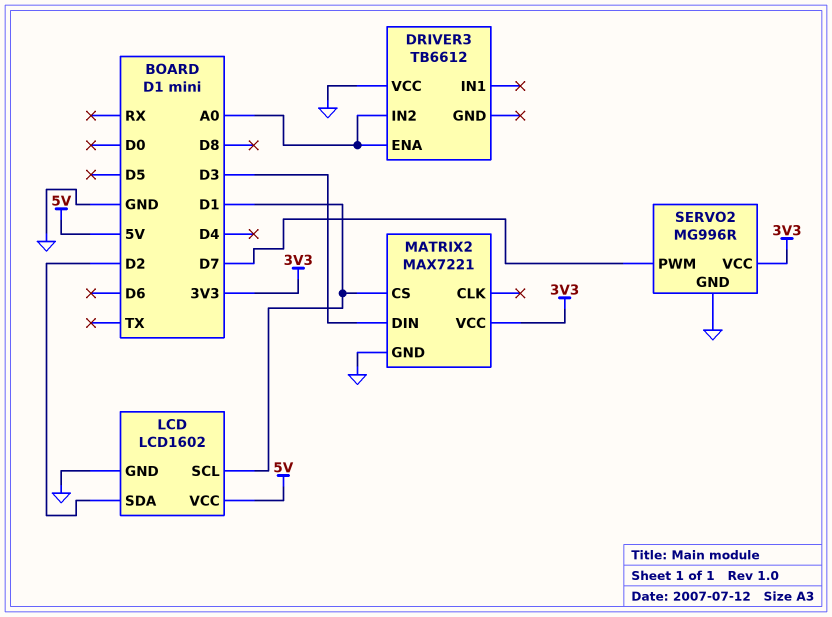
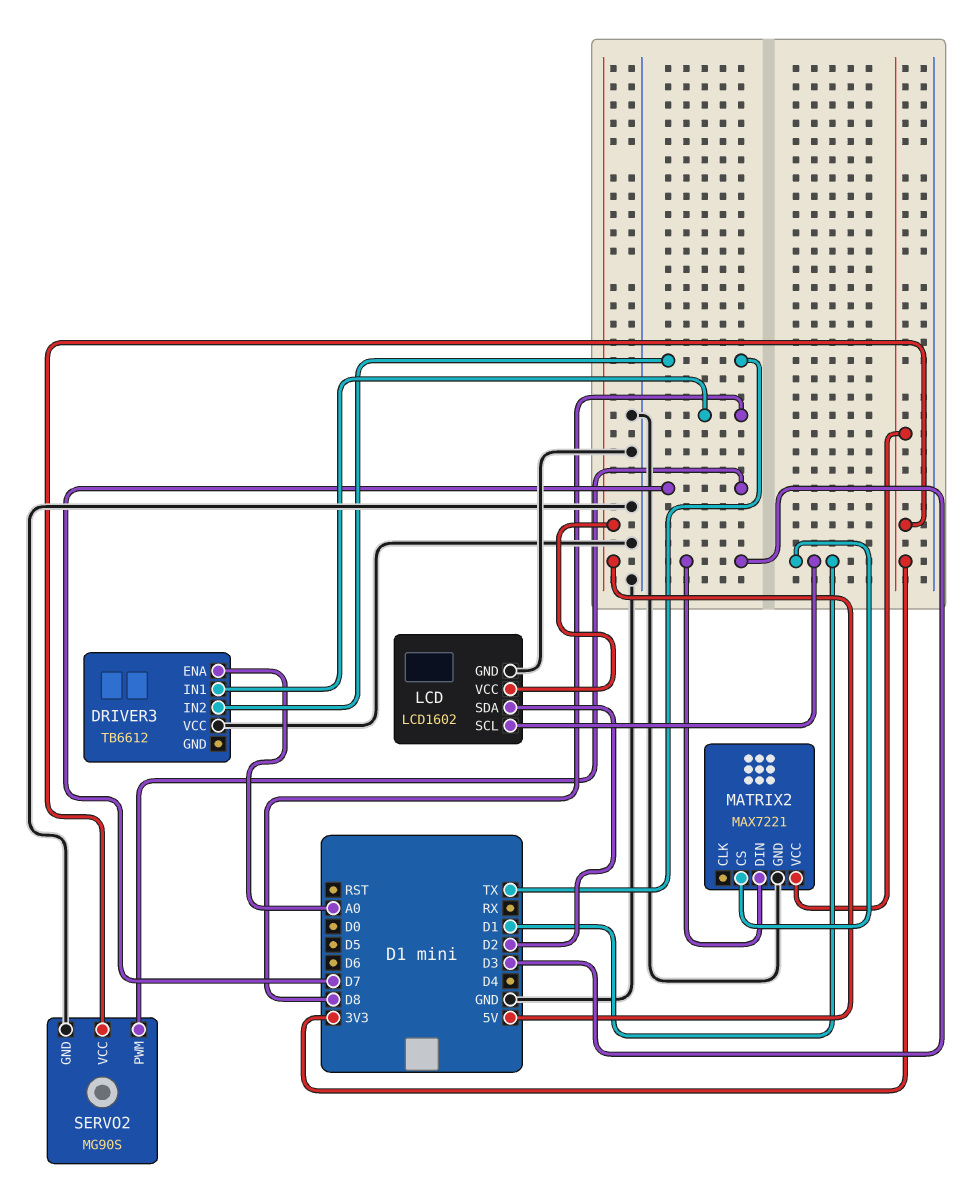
DRIVER3 pin IN1: none -> D8
DRIVER3 pin IN2: A0 -> TX
SERVO2: MG996R -> MG90S

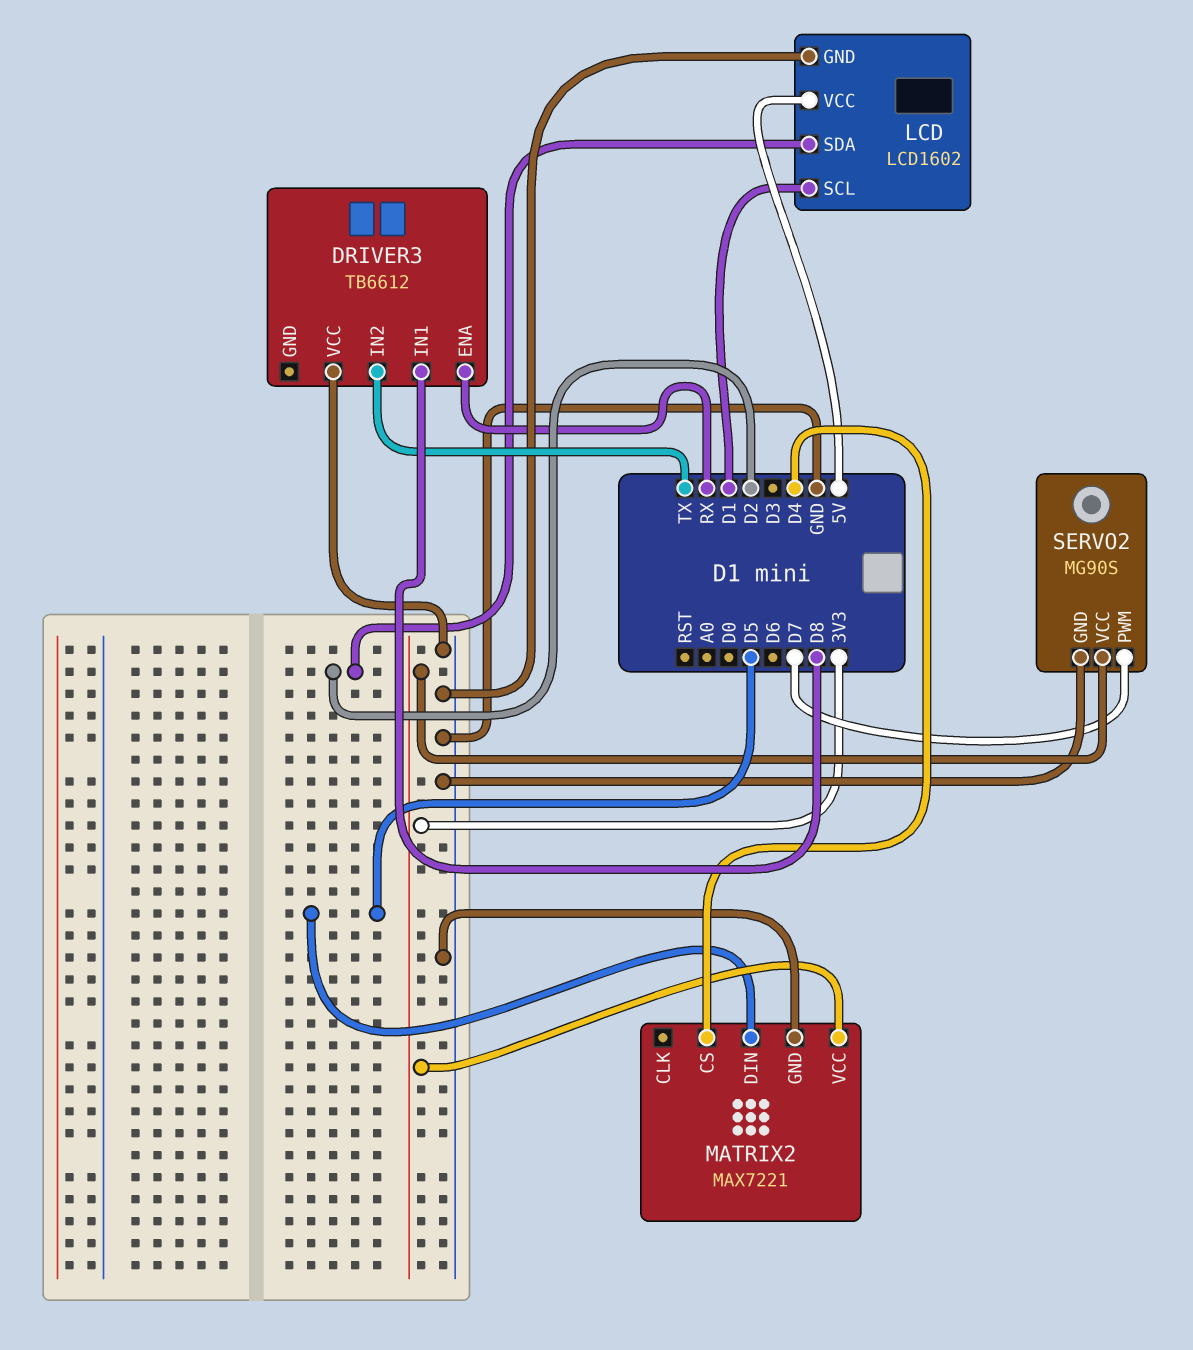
DRIVER3 pin ENA: A0 -> RX
MATRIX2 pin CS: D1 -> D4
MATRIX2 pin DIN: D3 -> D5

